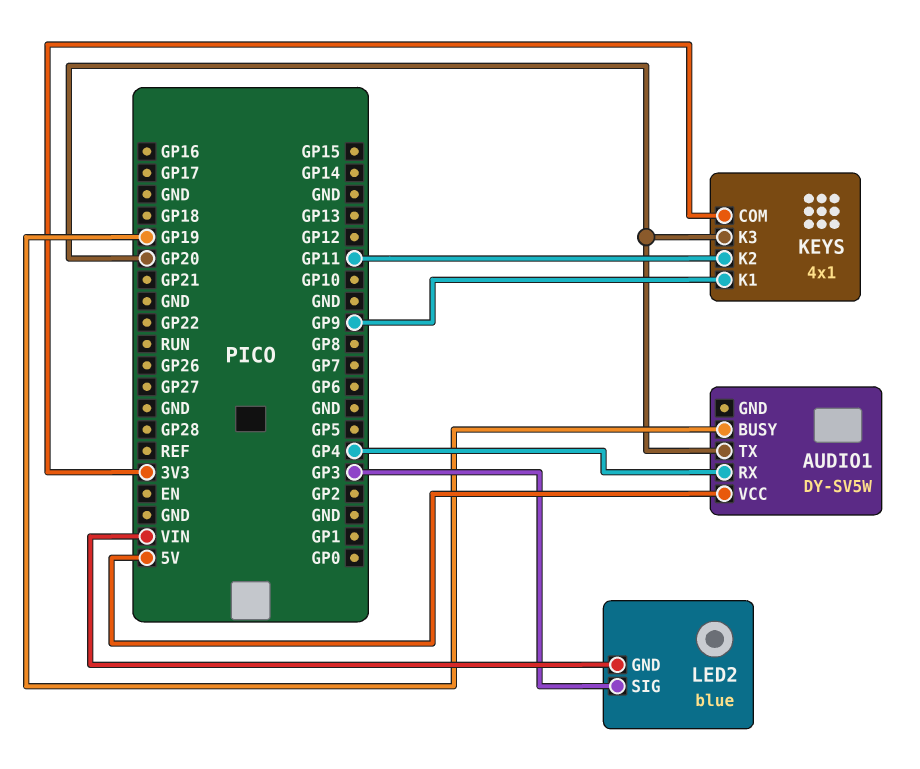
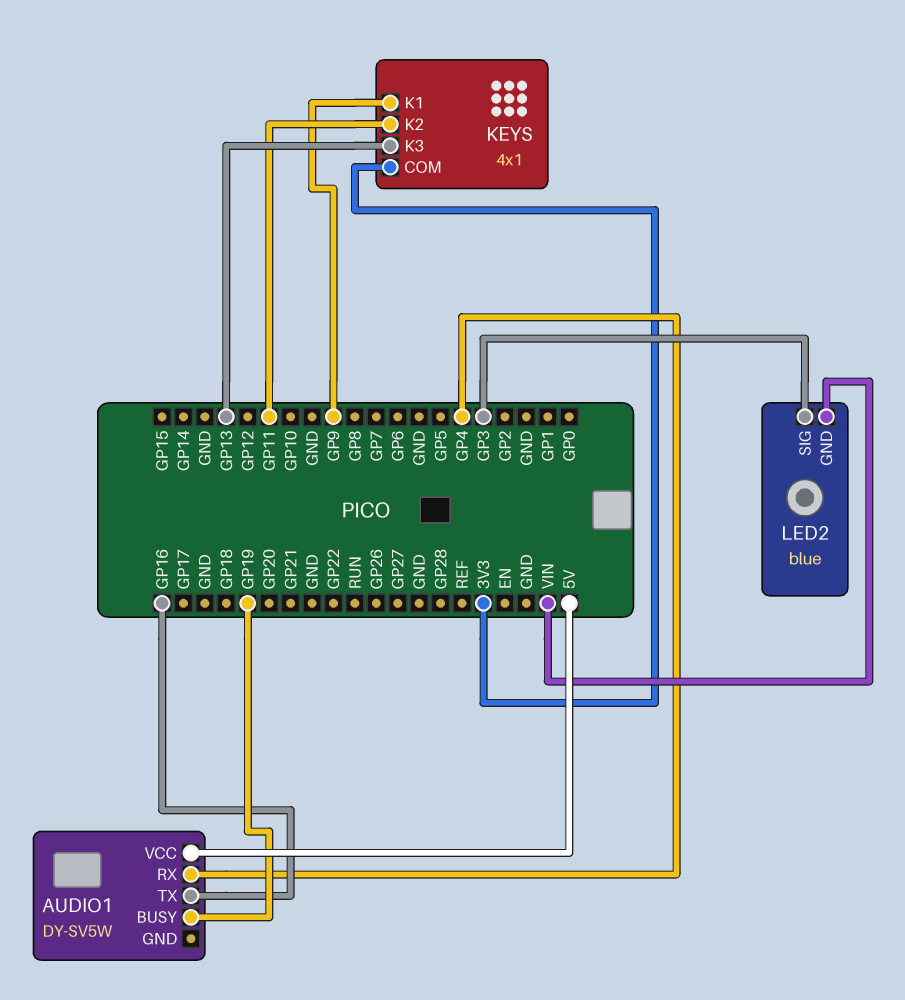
AUDIO1 pin TX: GP20 -> GP16
KEYS pin K3: GP20 -> GP13

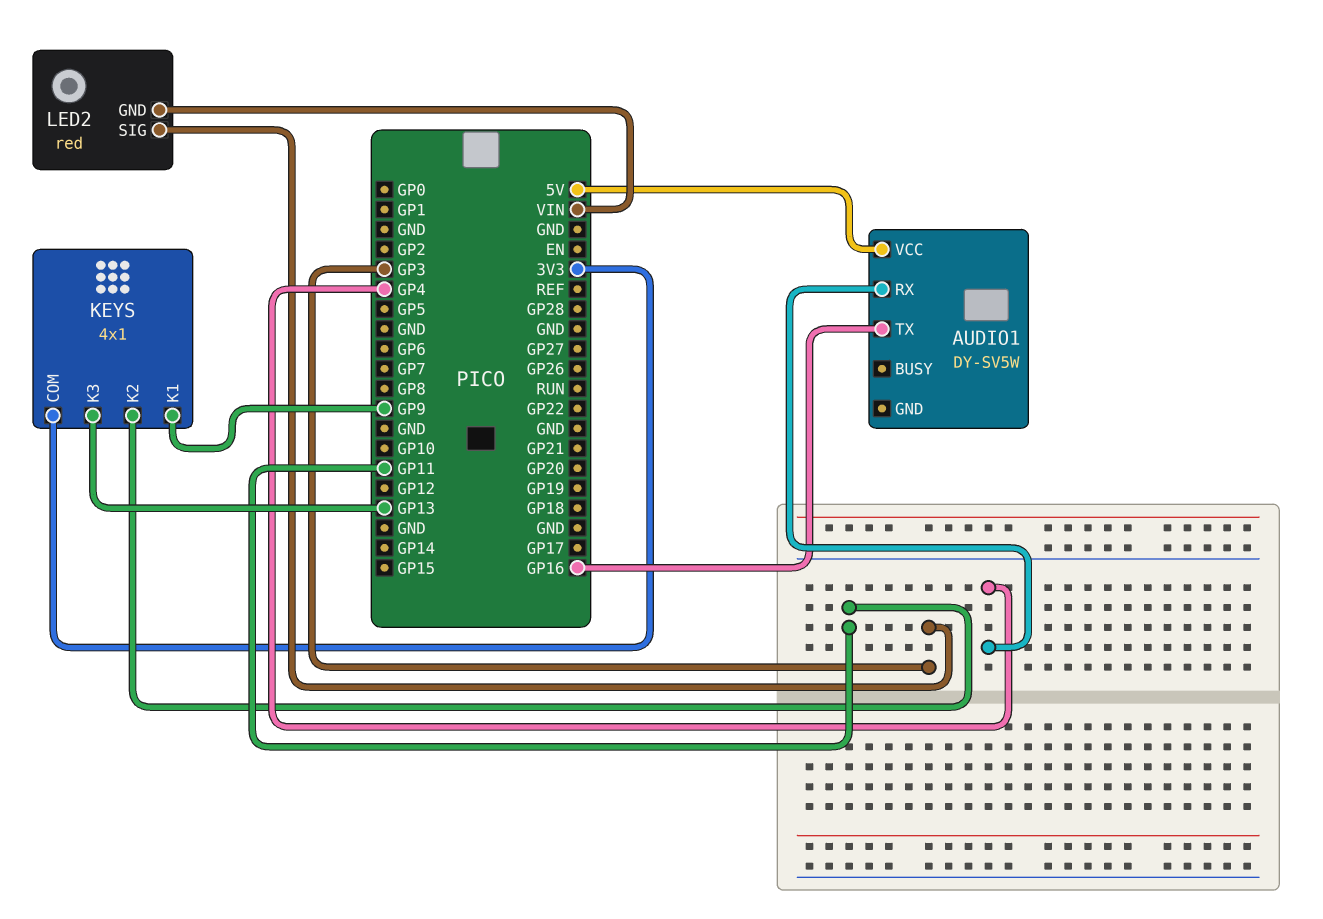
AUDIO1 pin BUSY: GP19 -> none
LED2: blue -> red

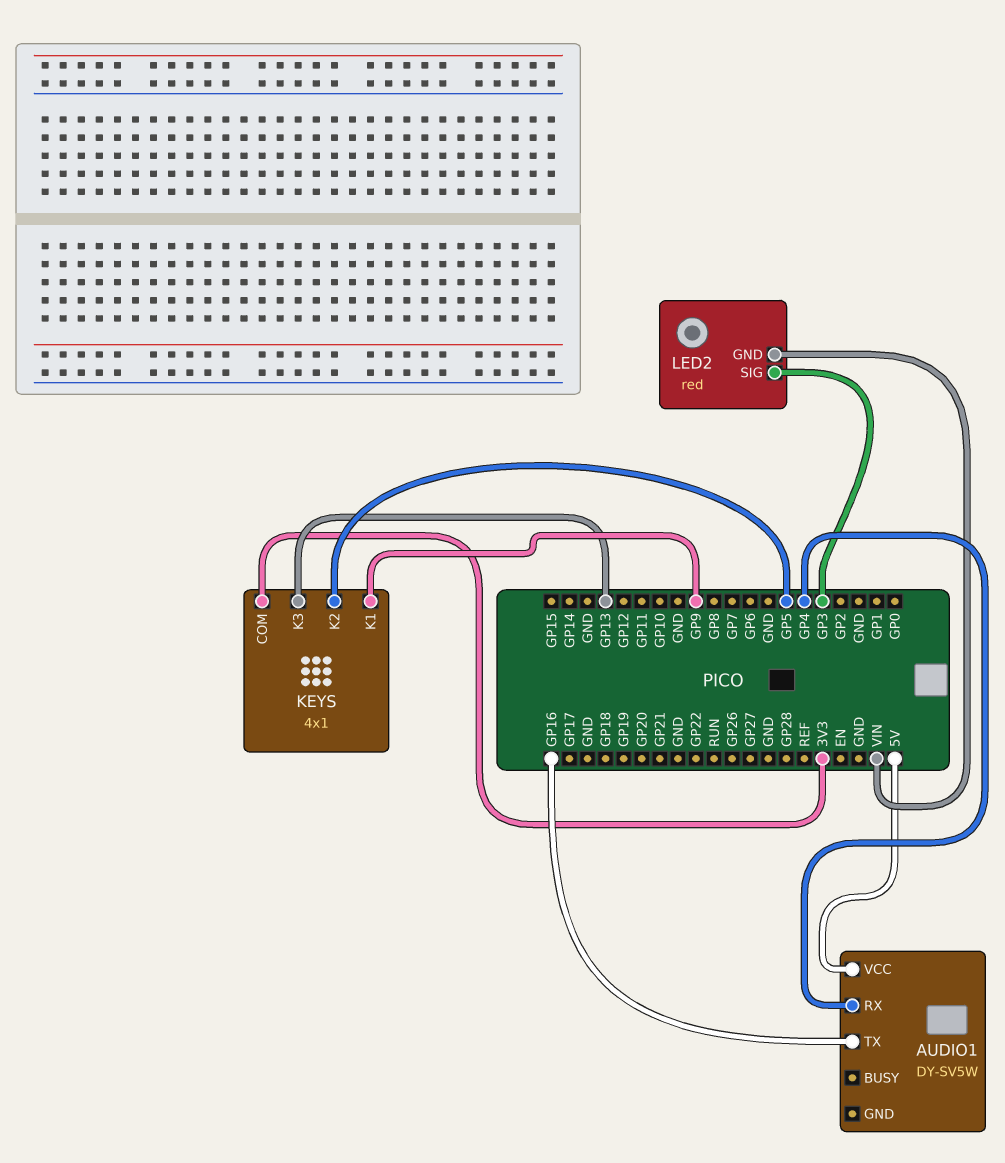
KEYS pin K2: GP11 -> GP5

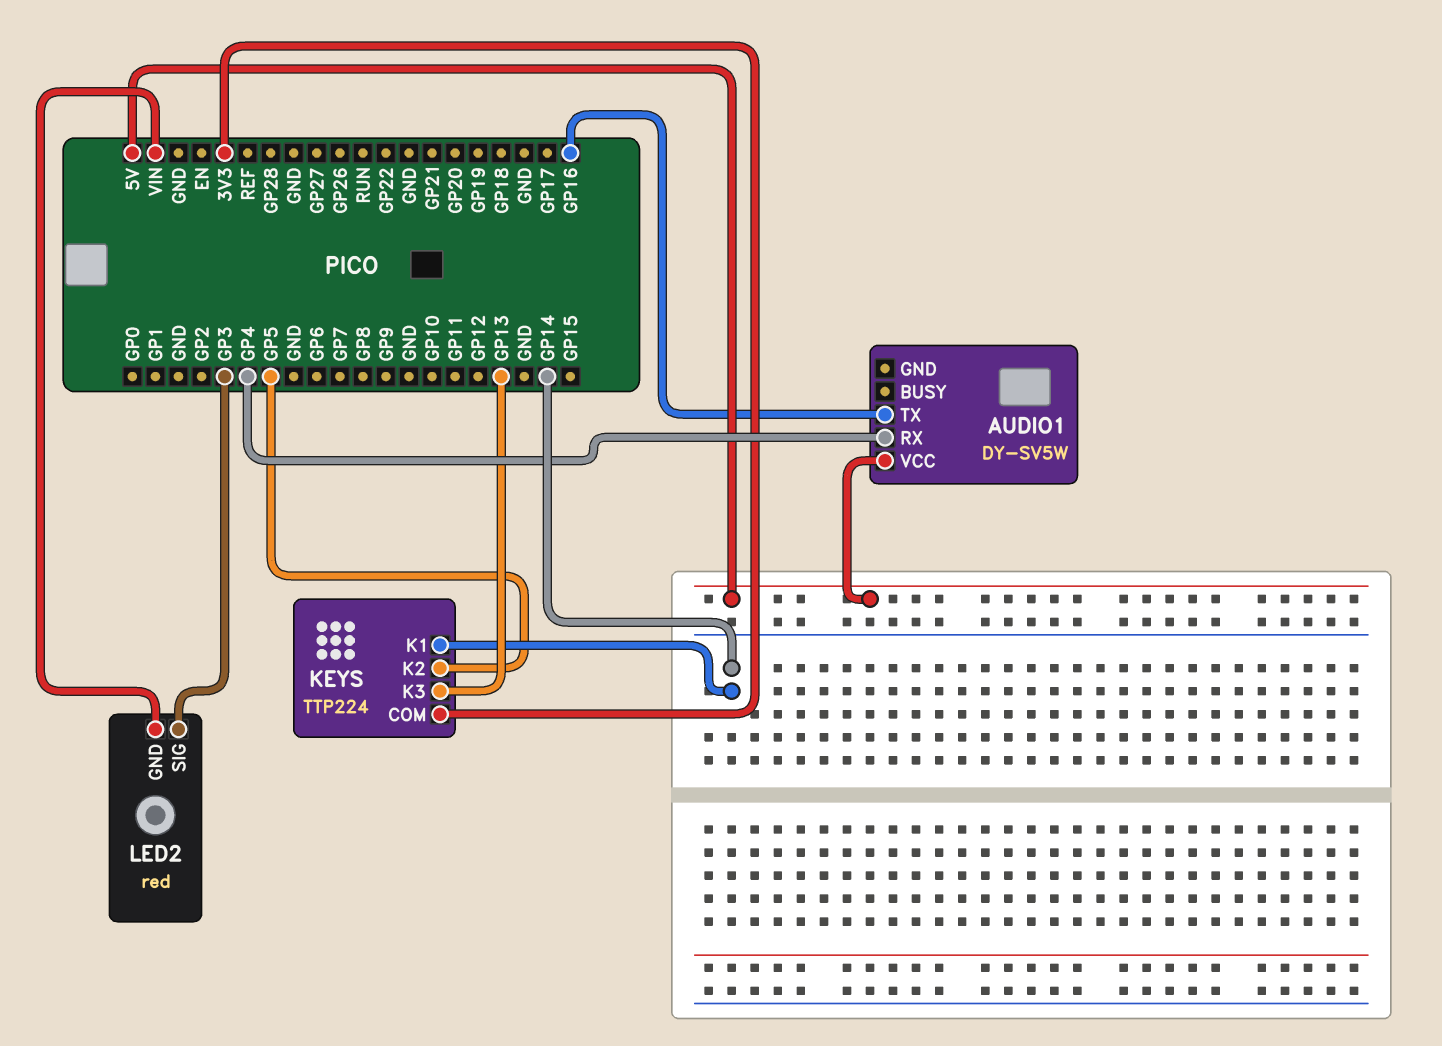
KEYS: 4x1 -> TTP224
KEYS pin K1: GP9 -> GP14

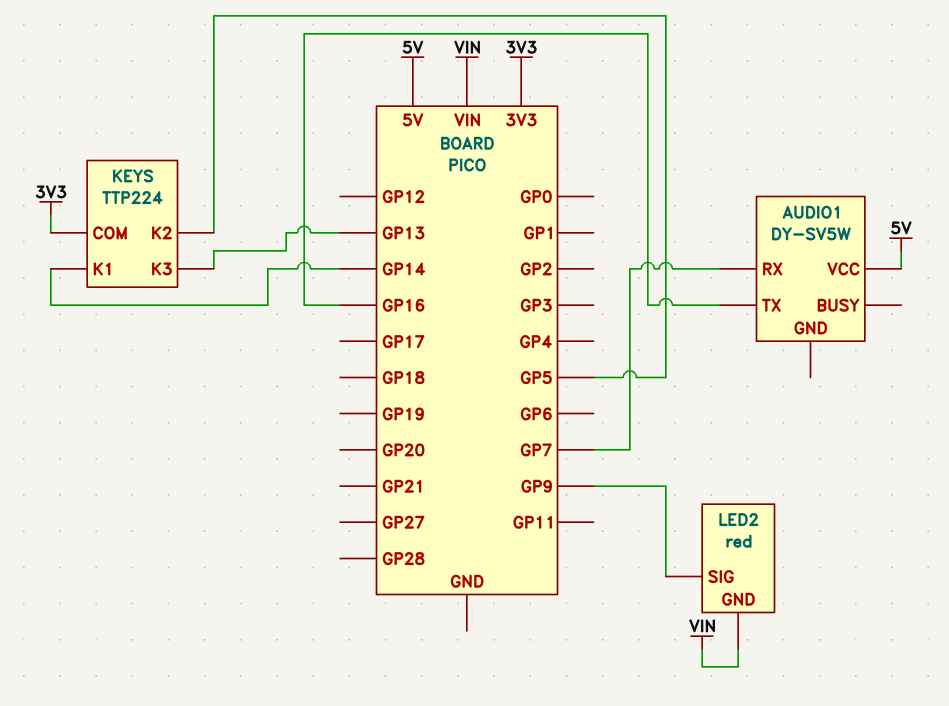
AUDIO1 pin RX: GP4 -> GP7
LED2 pin SIG: GP3 -> GP9

